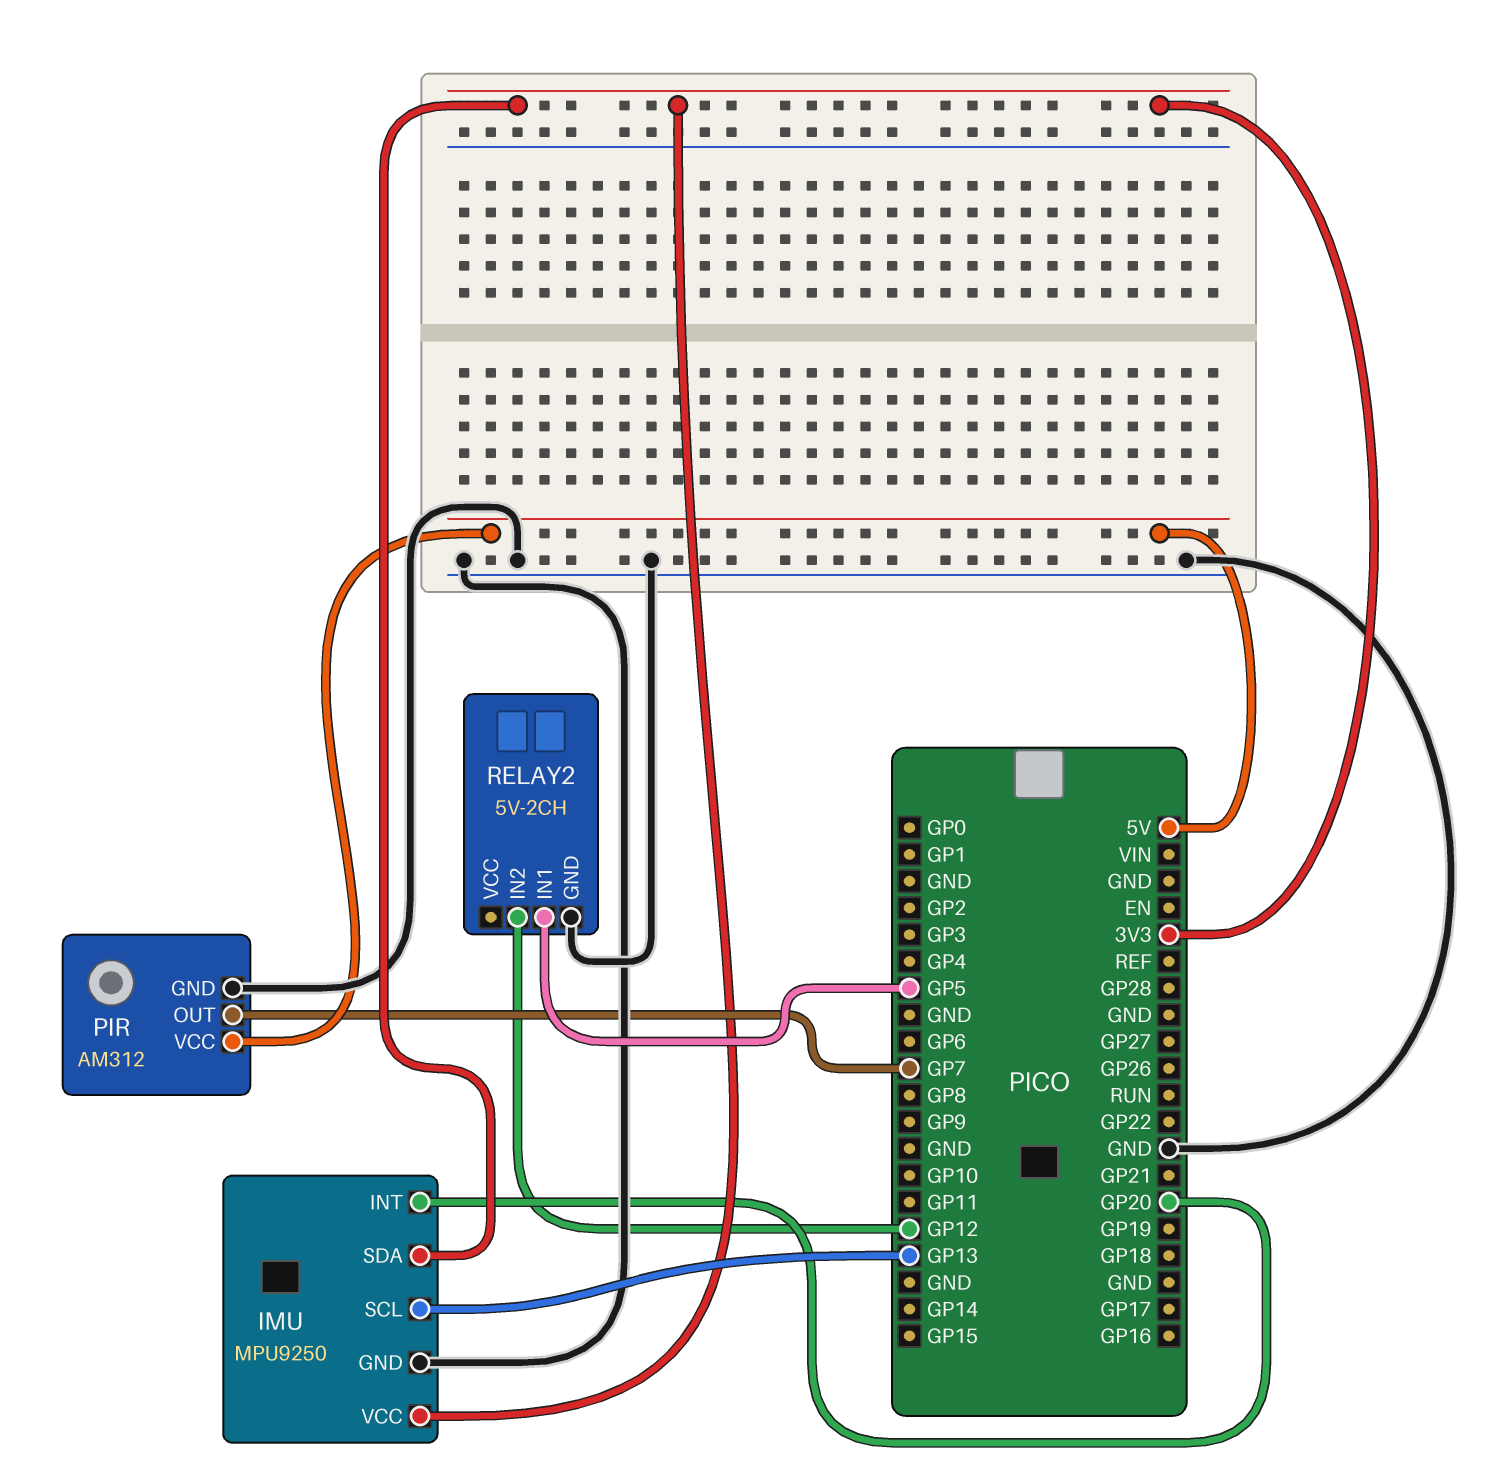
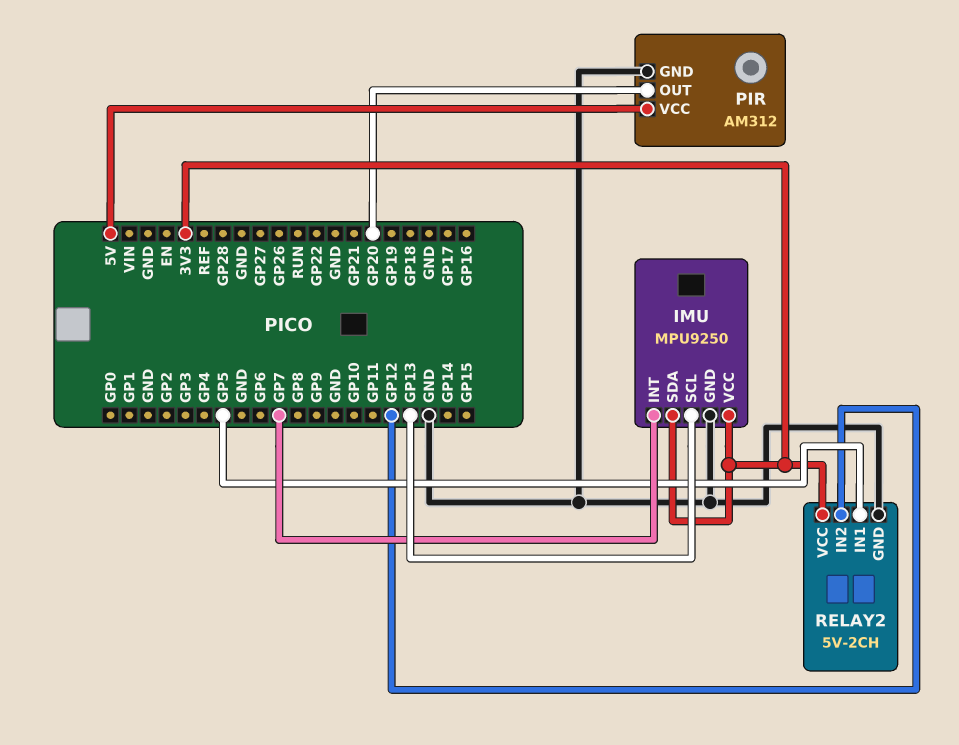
IMU pin INT: GP20 -> GP7
PIR pin OUT: GP7 -> GP20
RELAY2 pin VCC: none -> 3V3

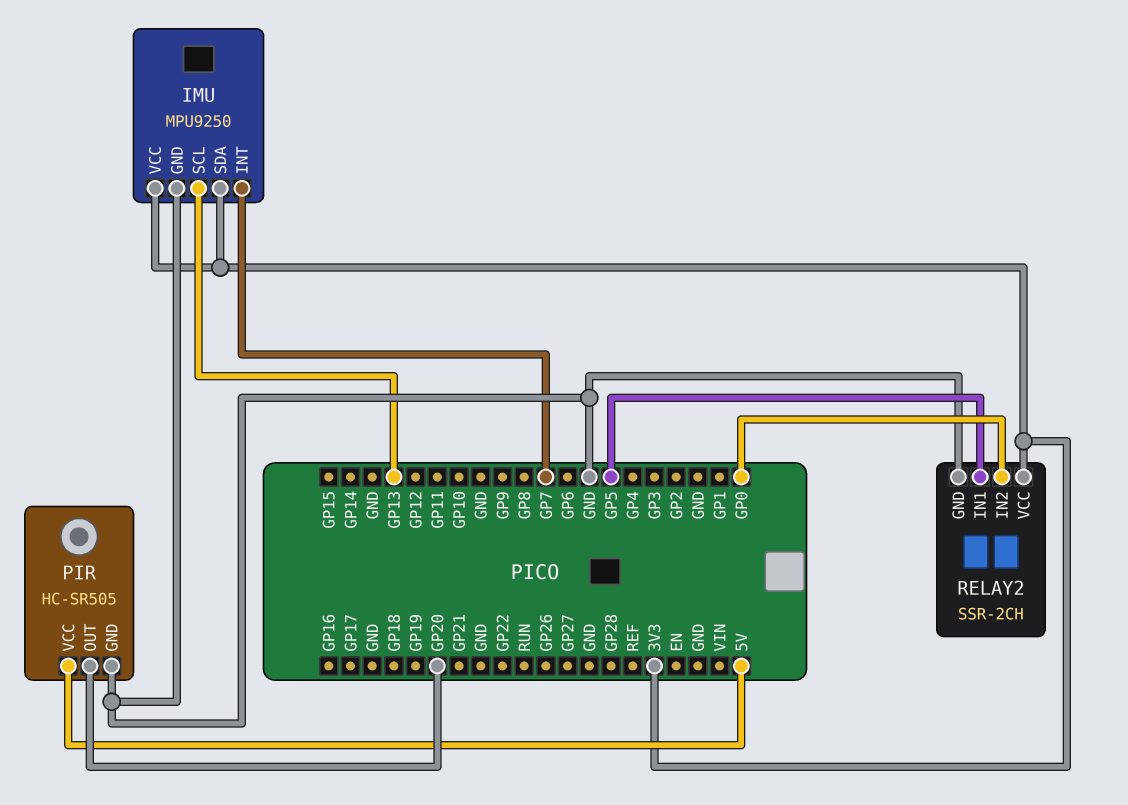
PIR: AM312 -> HC-SR505
RELAY2: 5V-2CH -> SSR-2CH
RELAY2 pin IN2: GP12 -> GP0

